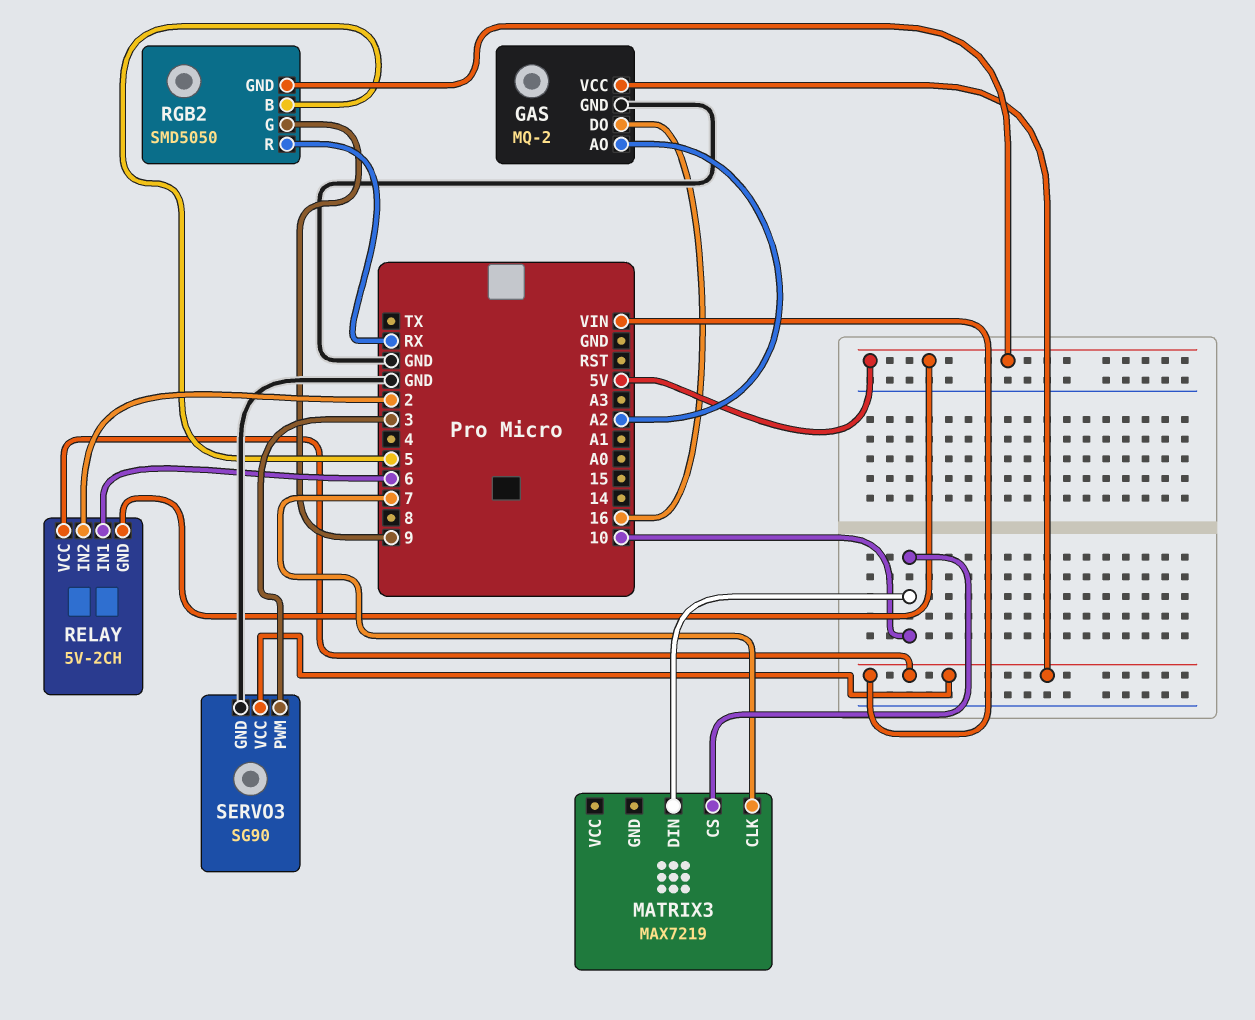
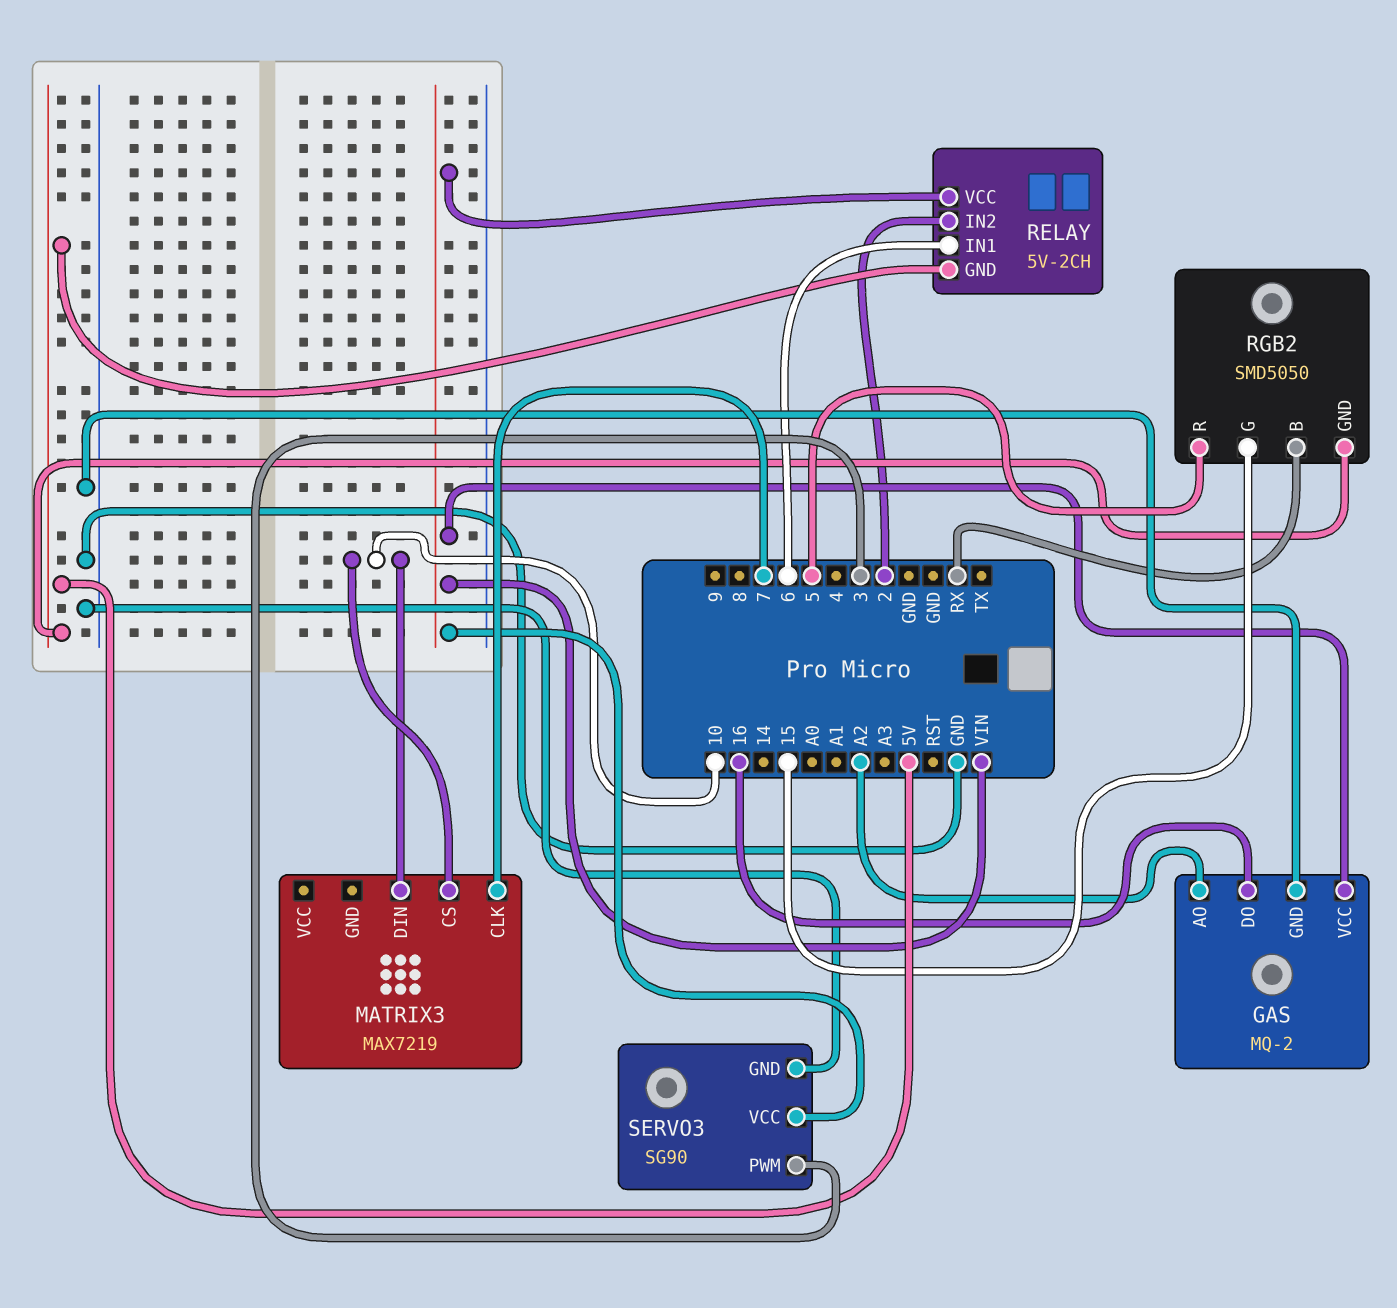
RGB2 pin B: 5 -> RX
RGB2 pin G: 9 -> 15
RGB2 pin R: RX -> 5

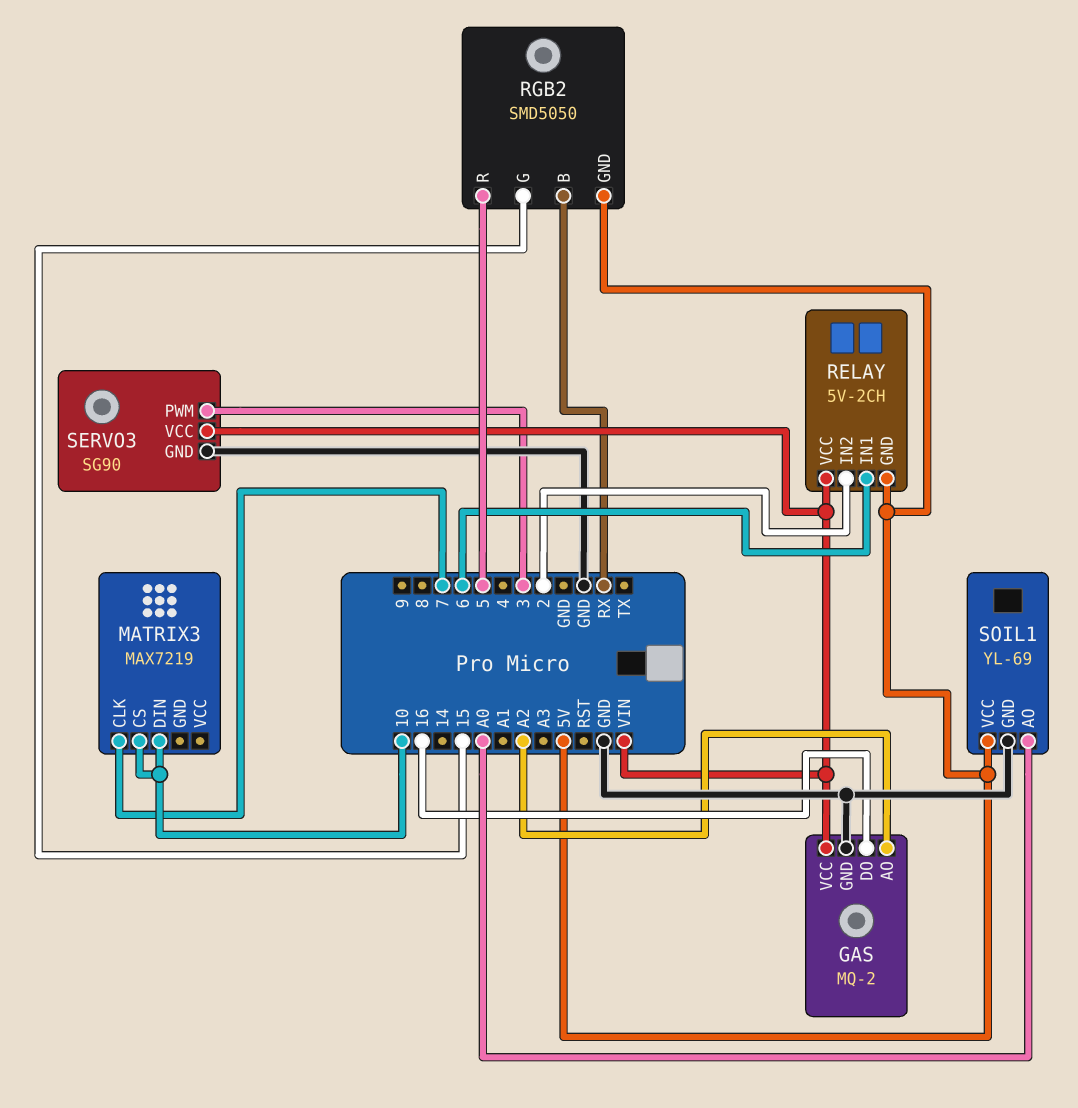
SOIL1: none -> YL-69
SOIL1 pin AO: none -> A0
SOIL1 pin GND: none -> GND
SOIL1 pin VCC: none -> 5V

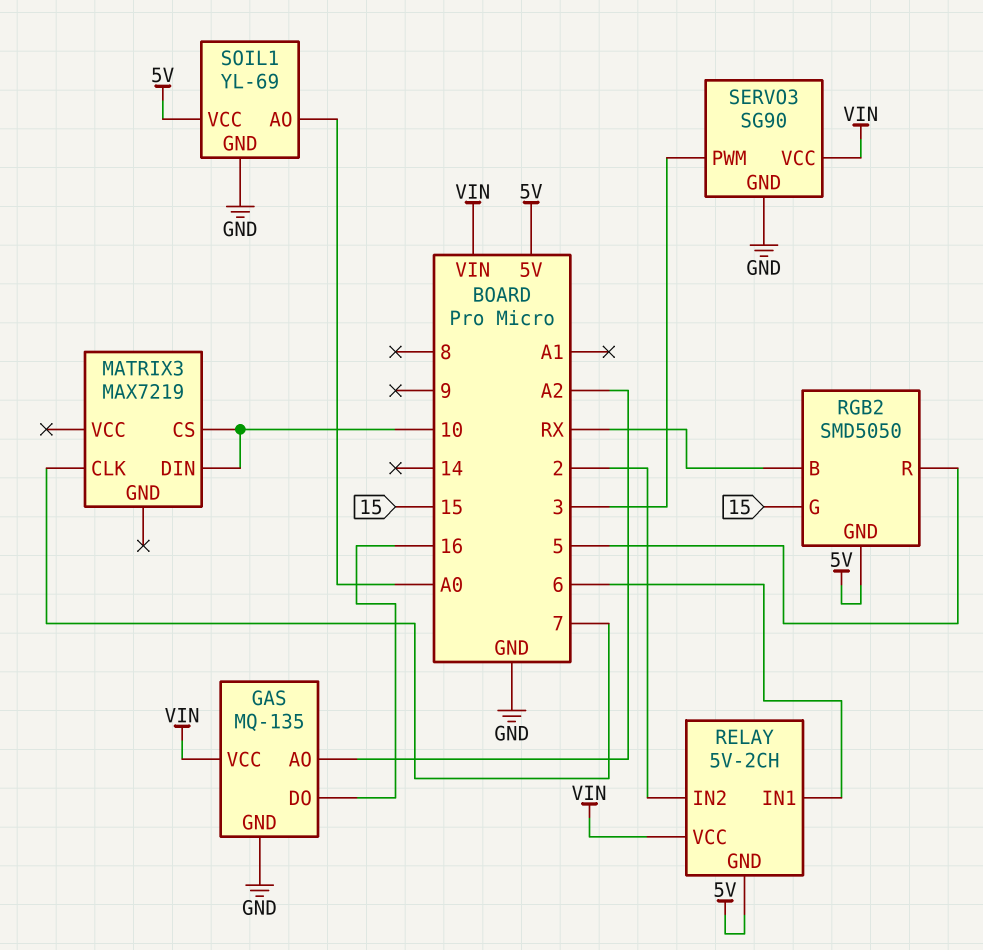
GAS: MQ-2 -> MQ-135

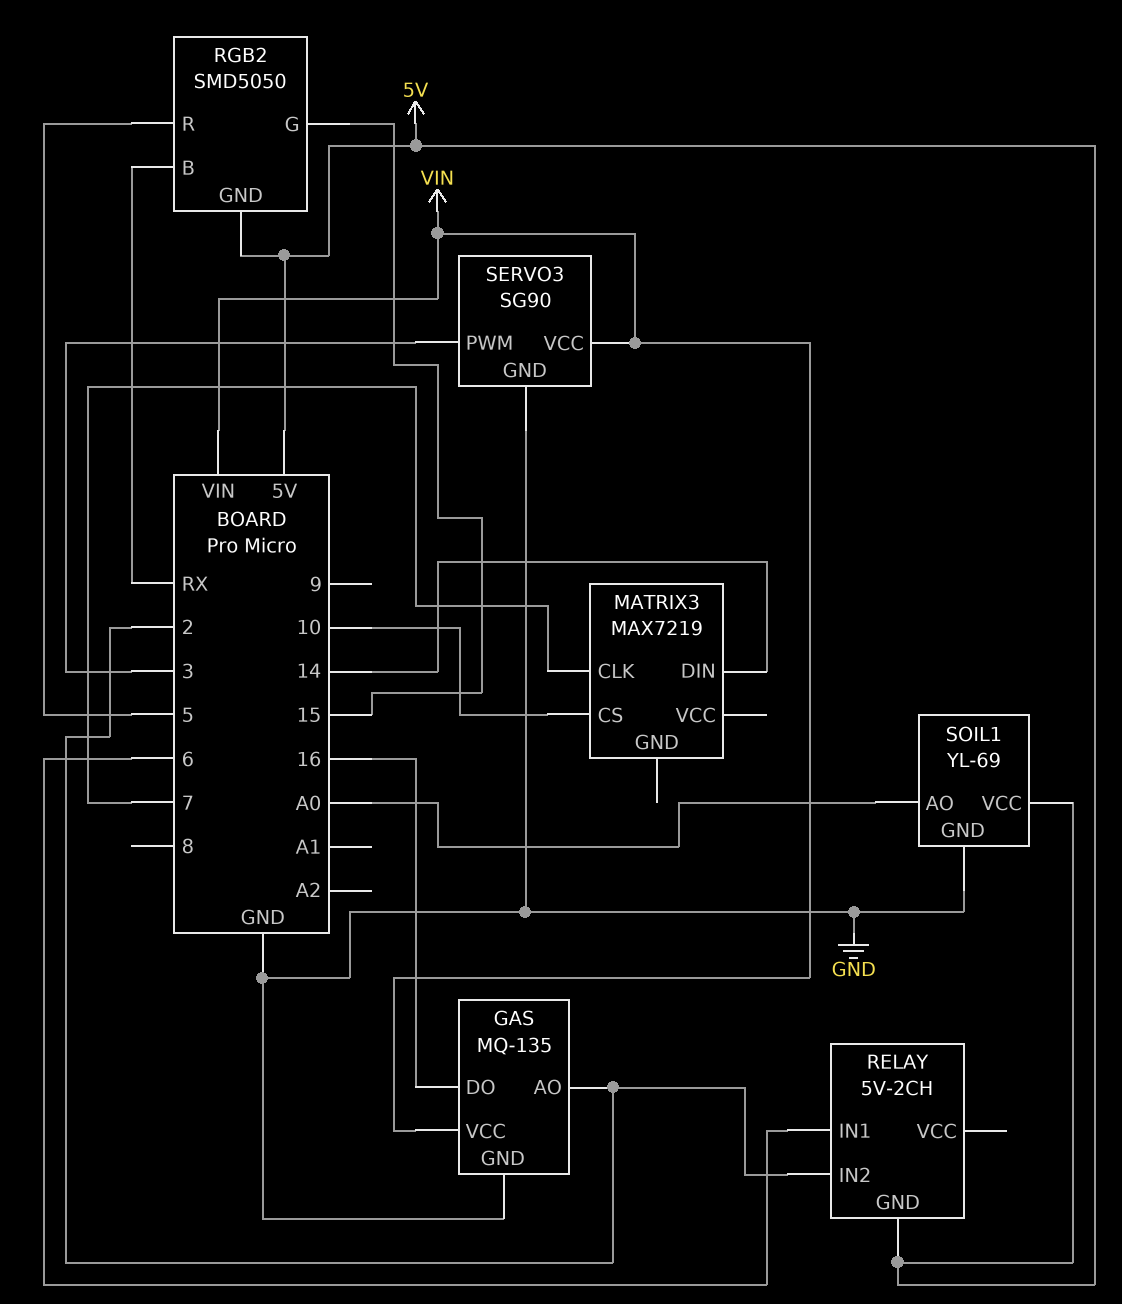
GAS pin AO: A2 -> 2
MATRIX3 pin DIN: 10 -> 14
RELAY pin VCC: VIN -> none

